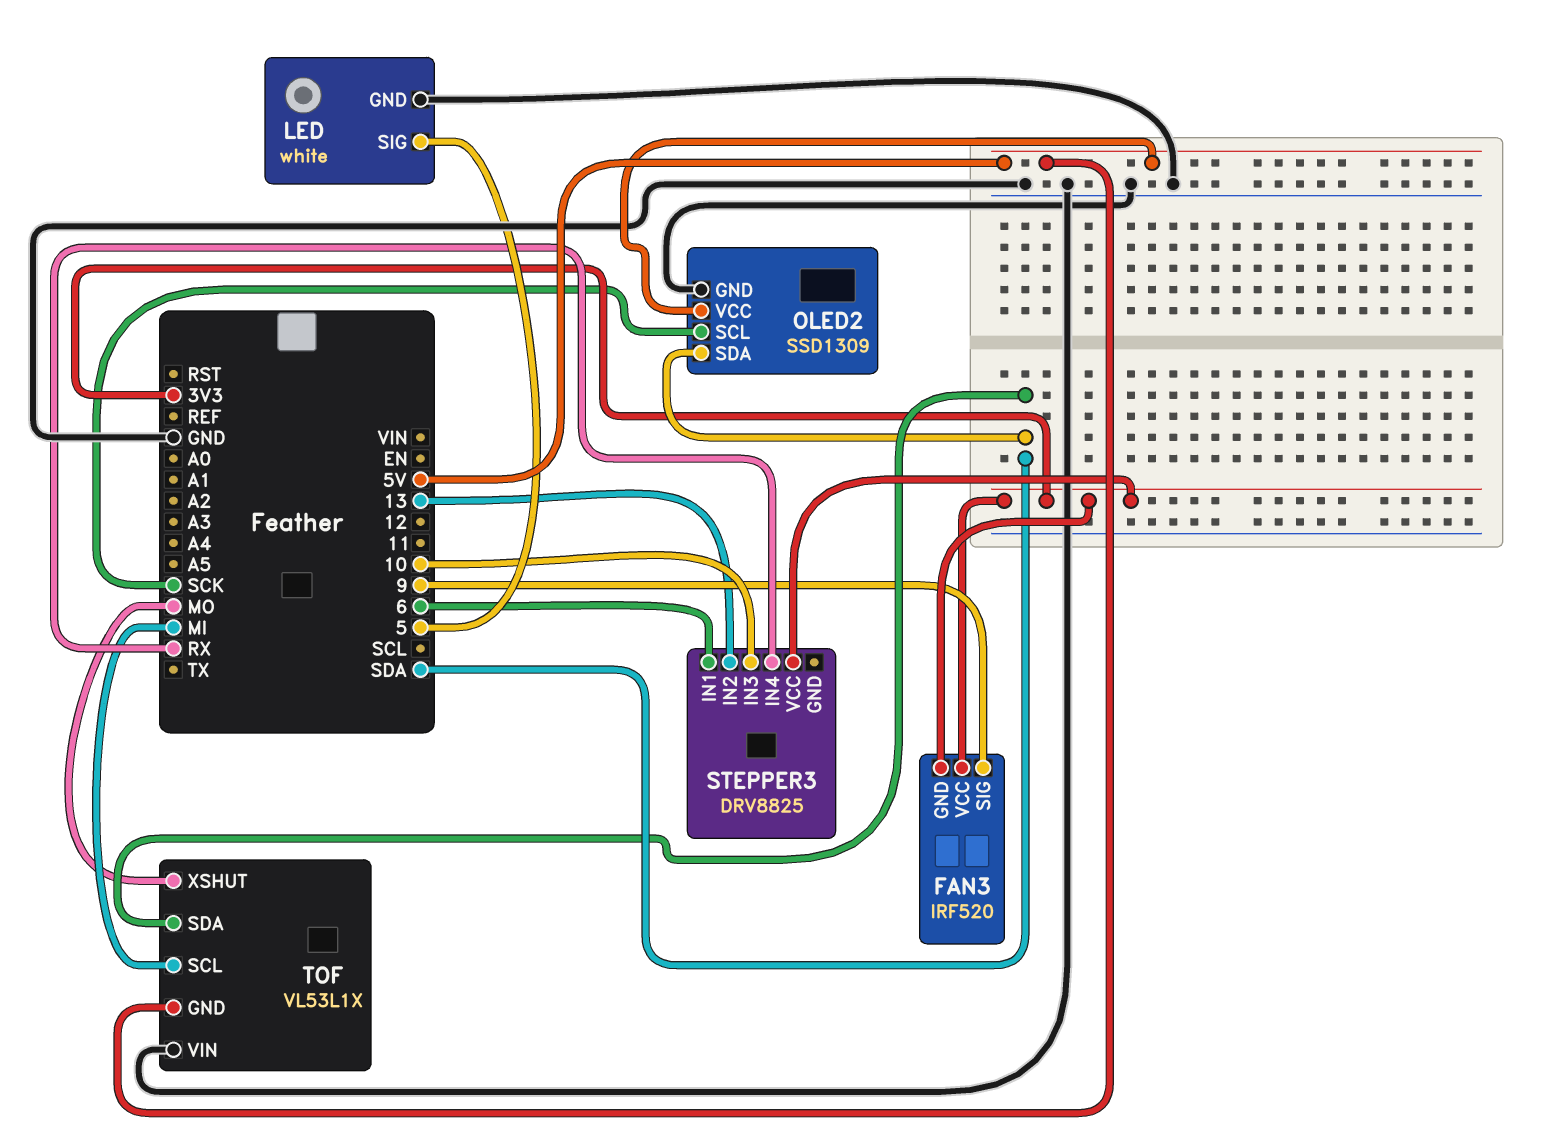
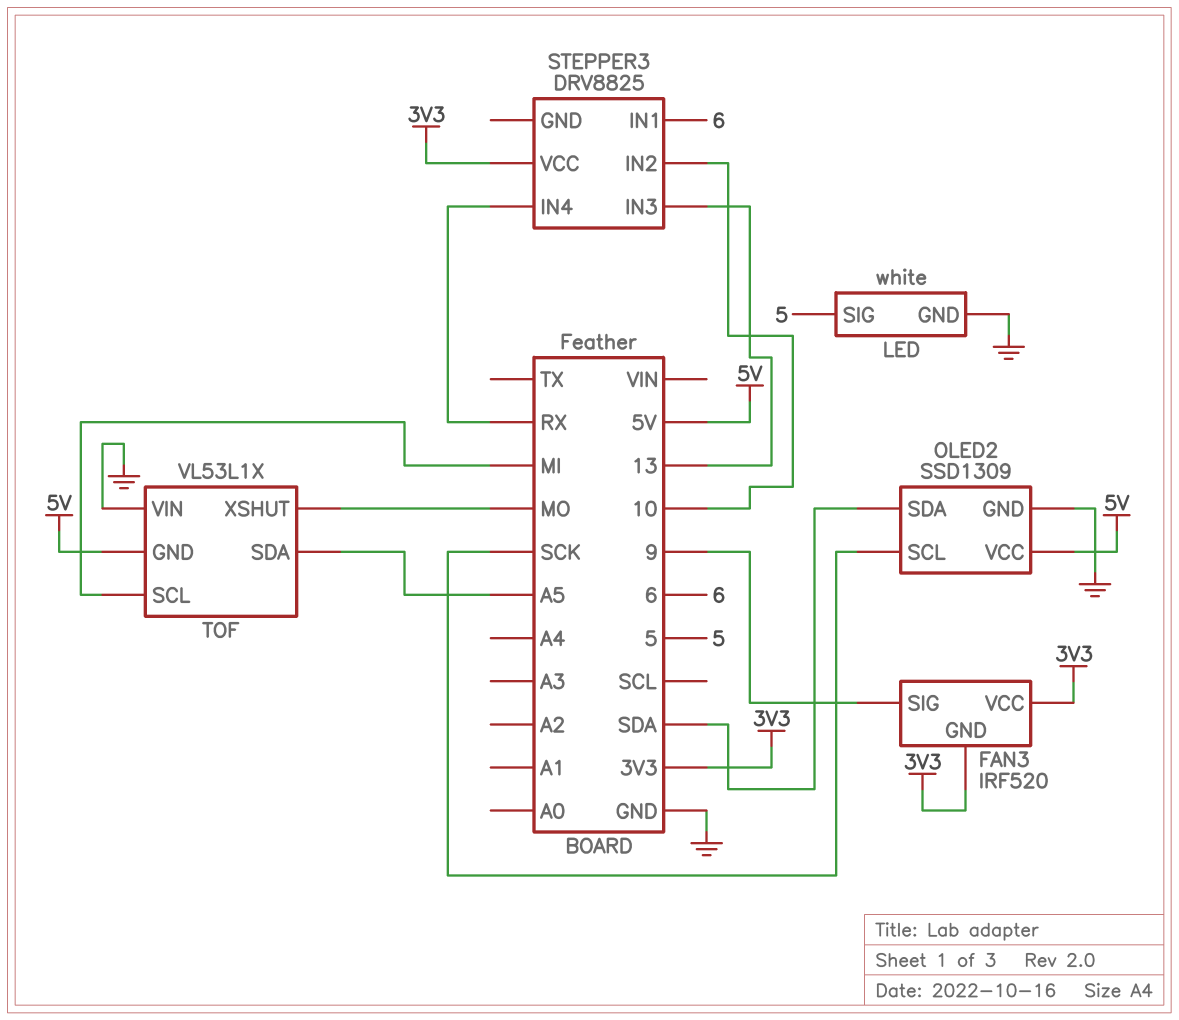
STEPPER3 pin IN2: 13 -> 10
STEPPER3 pin IN3: 10 -> 13
TOF pin SDA: SDA -> A5

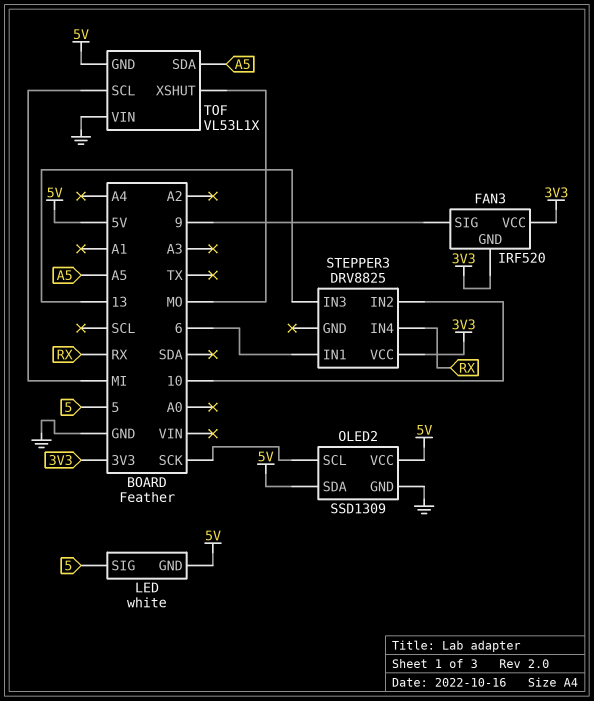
LED pin GND: GND -> 5V
OLED2 pin SDA: SDA -> 5V

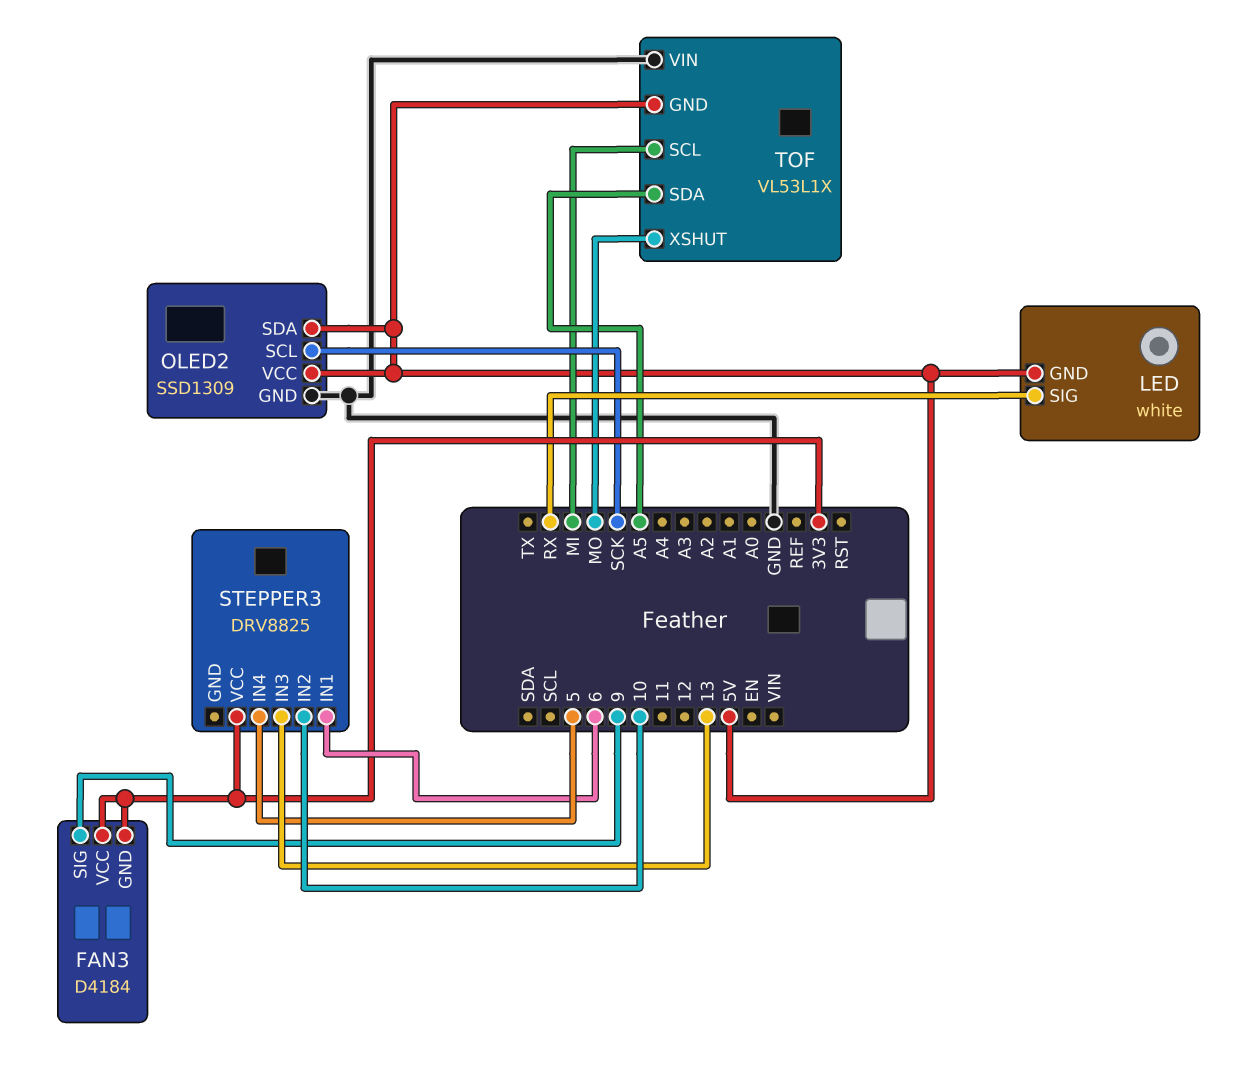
FAN3: IRF520 -> D4184
LED pin SIG: 5 -> RX
STEPPER3 pin IN4: RX -> 5

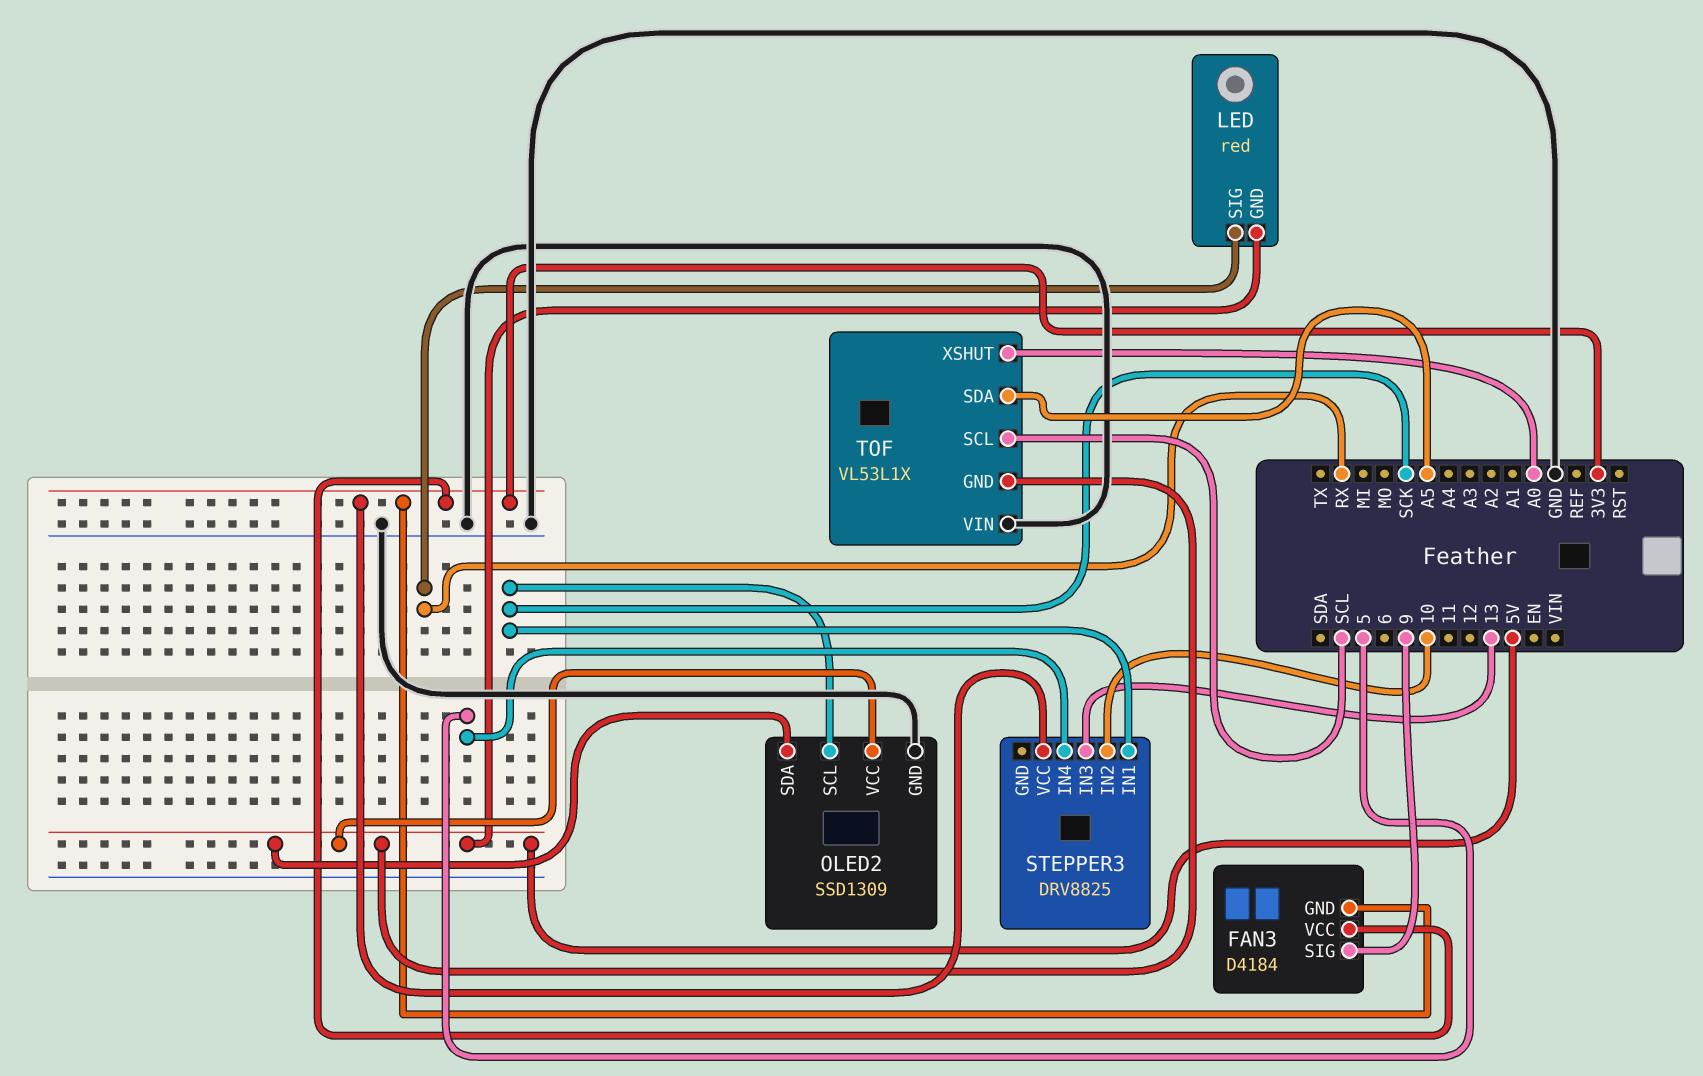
LED: white -> red
STEPPER3 pin IN1: 6 -> SCK
TOF pin SCL: MI -> SCL
TOF pin XSHUT: MO -> A0

